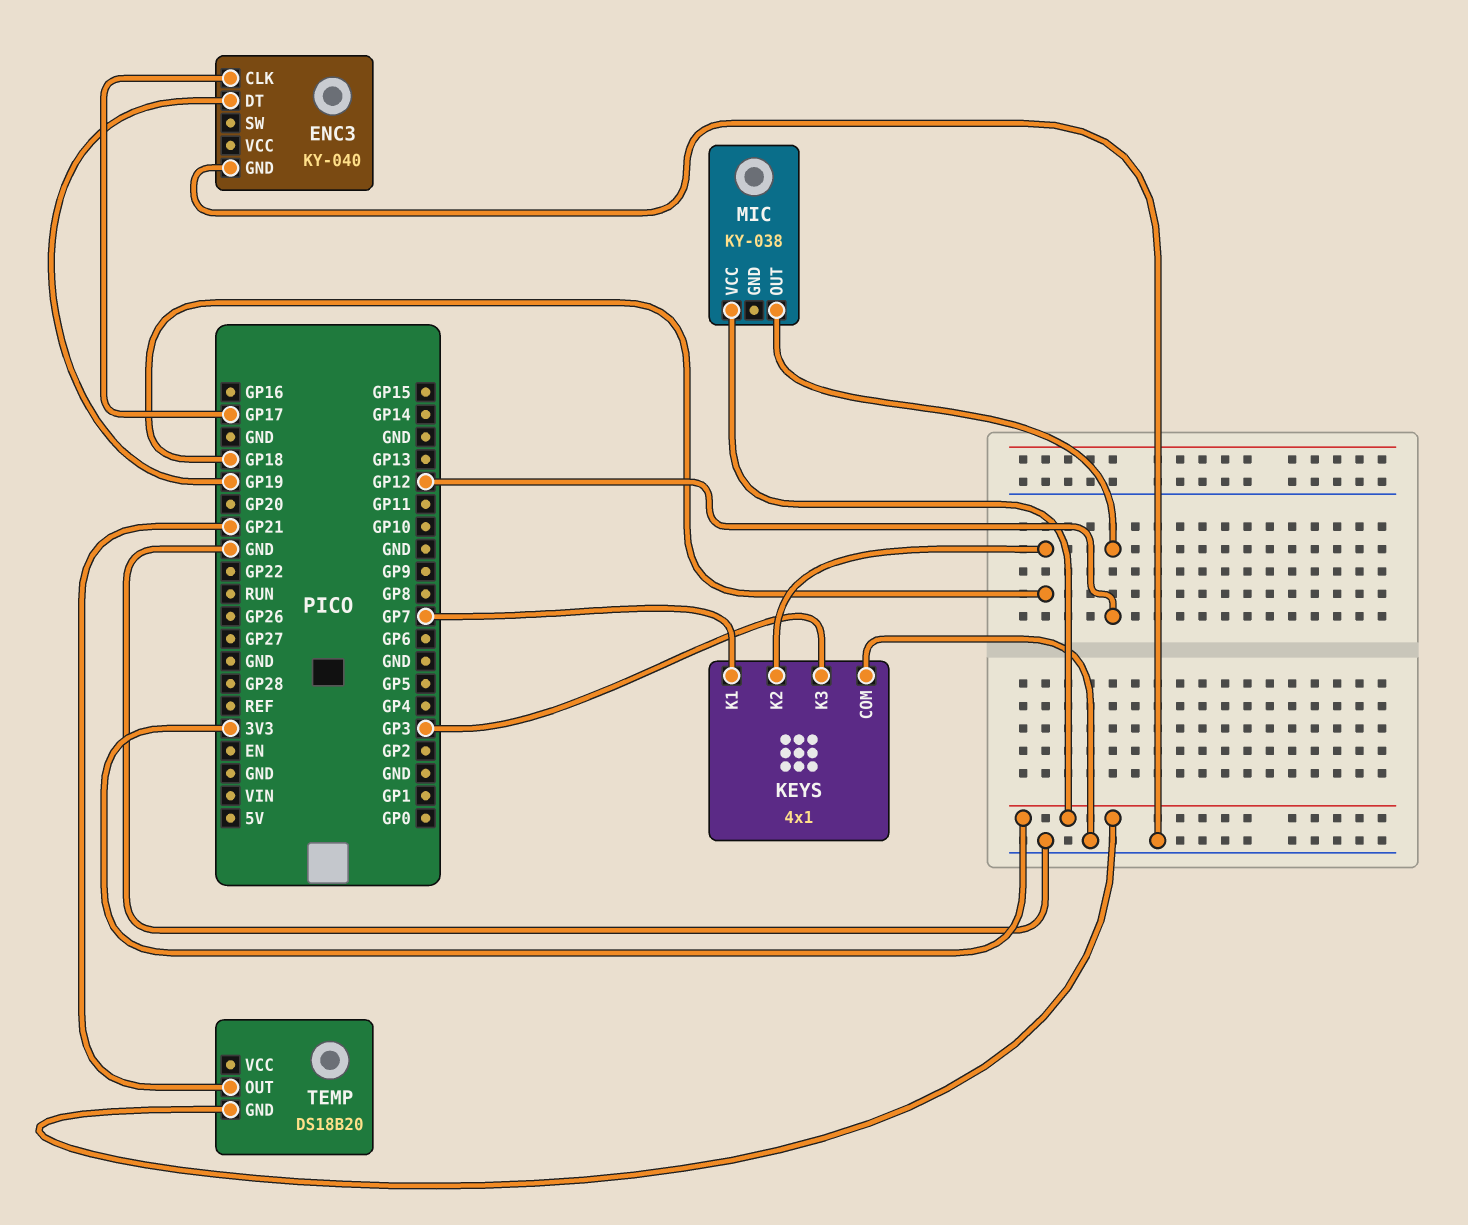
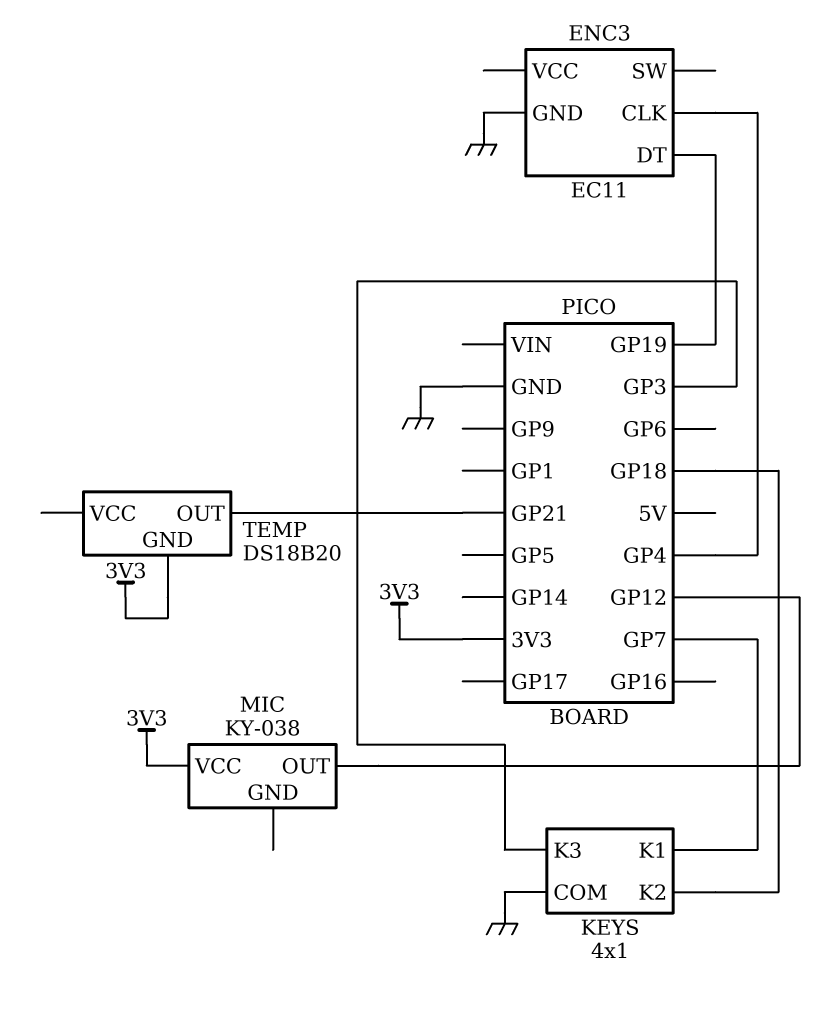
ENC3: KY-040 -> EC11
ENC3 pin CLK: GP17 -> GP4

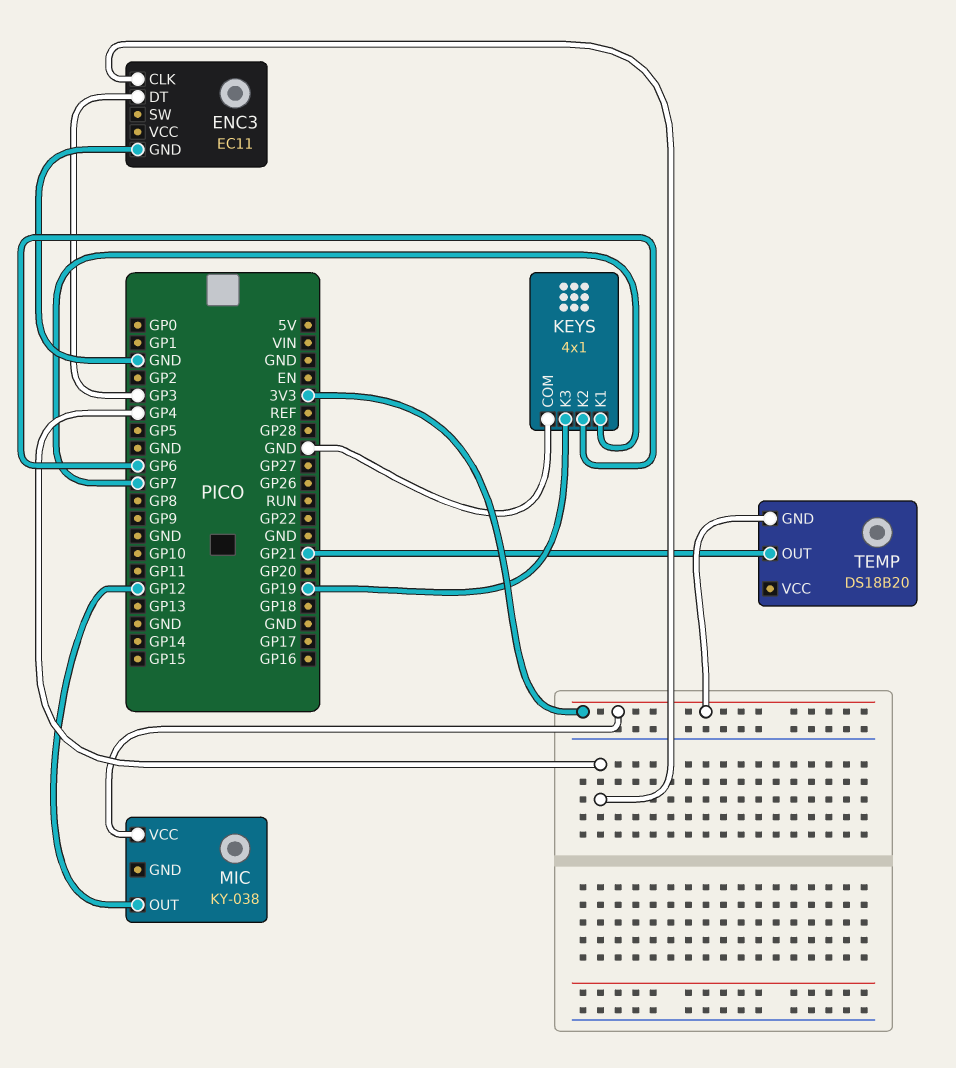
ENC3 pin DT: GP19 -> GP3
KEYS pin K2: GP18 -> GP6
KEYS pin K3: GP3 -> GP19

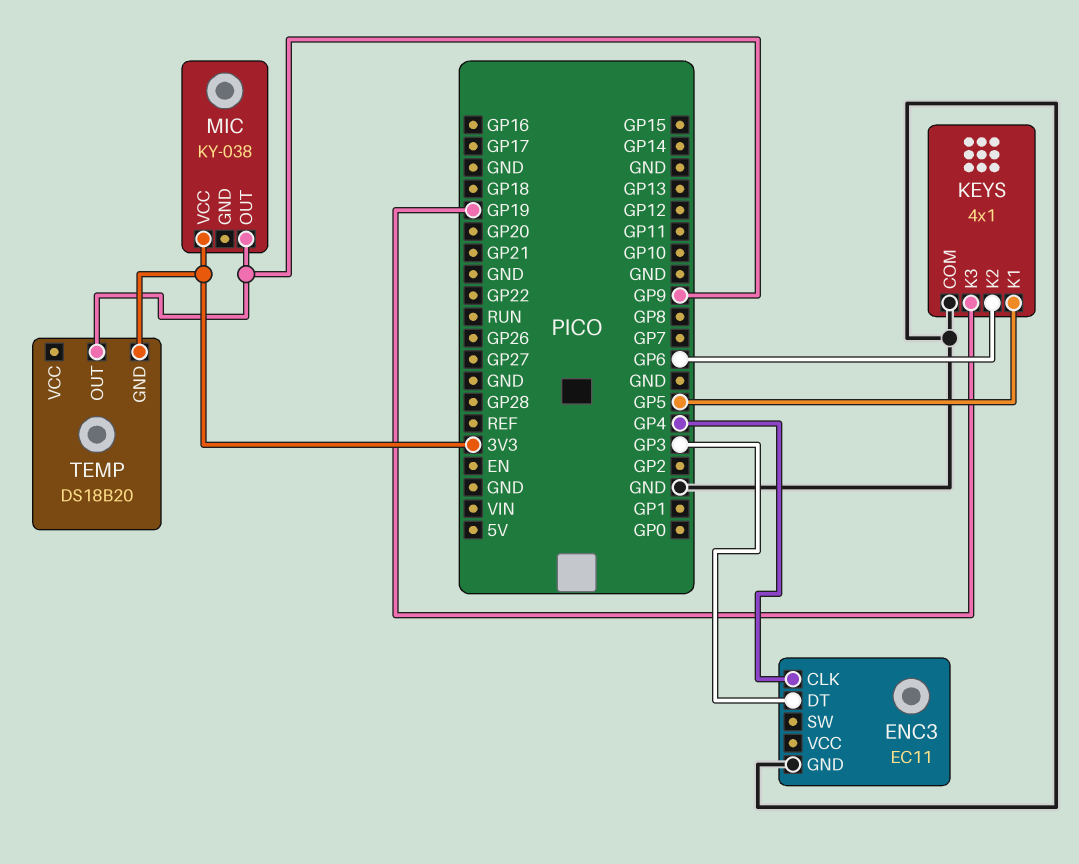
KEYS pin K1: GP7 -> GP5
MIC pin OUT: GP12 -> GP9
TEMP pin OUT: GP21 -> GP9

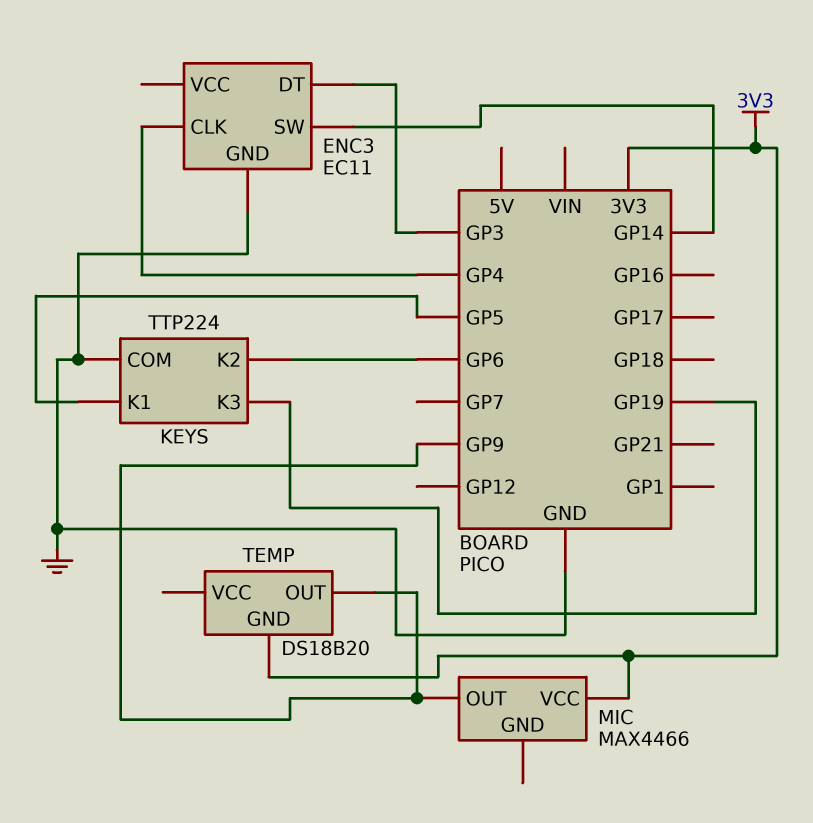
ENC3 pin SW: none -> GP14
KEYS: 4x1 -> TTP224
MIC: KY-038 -> MAX4466

